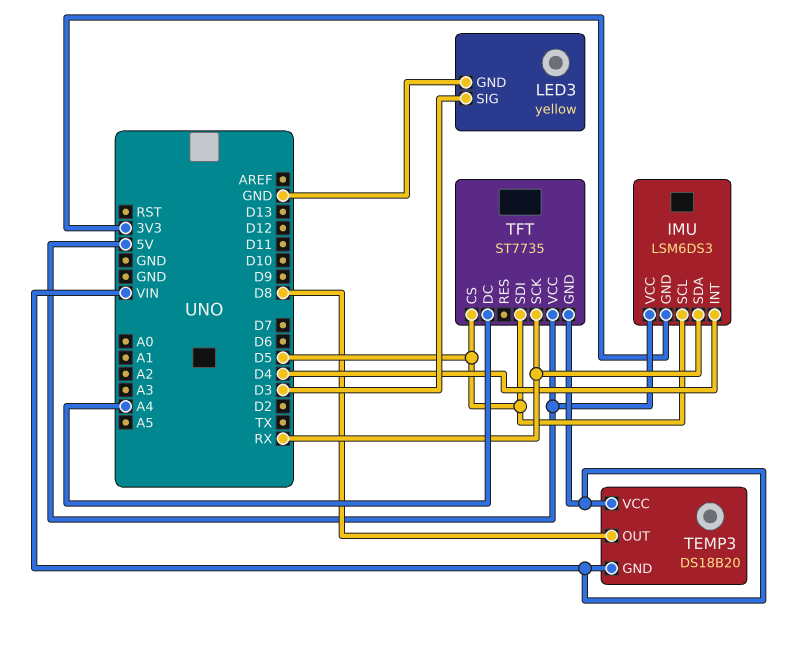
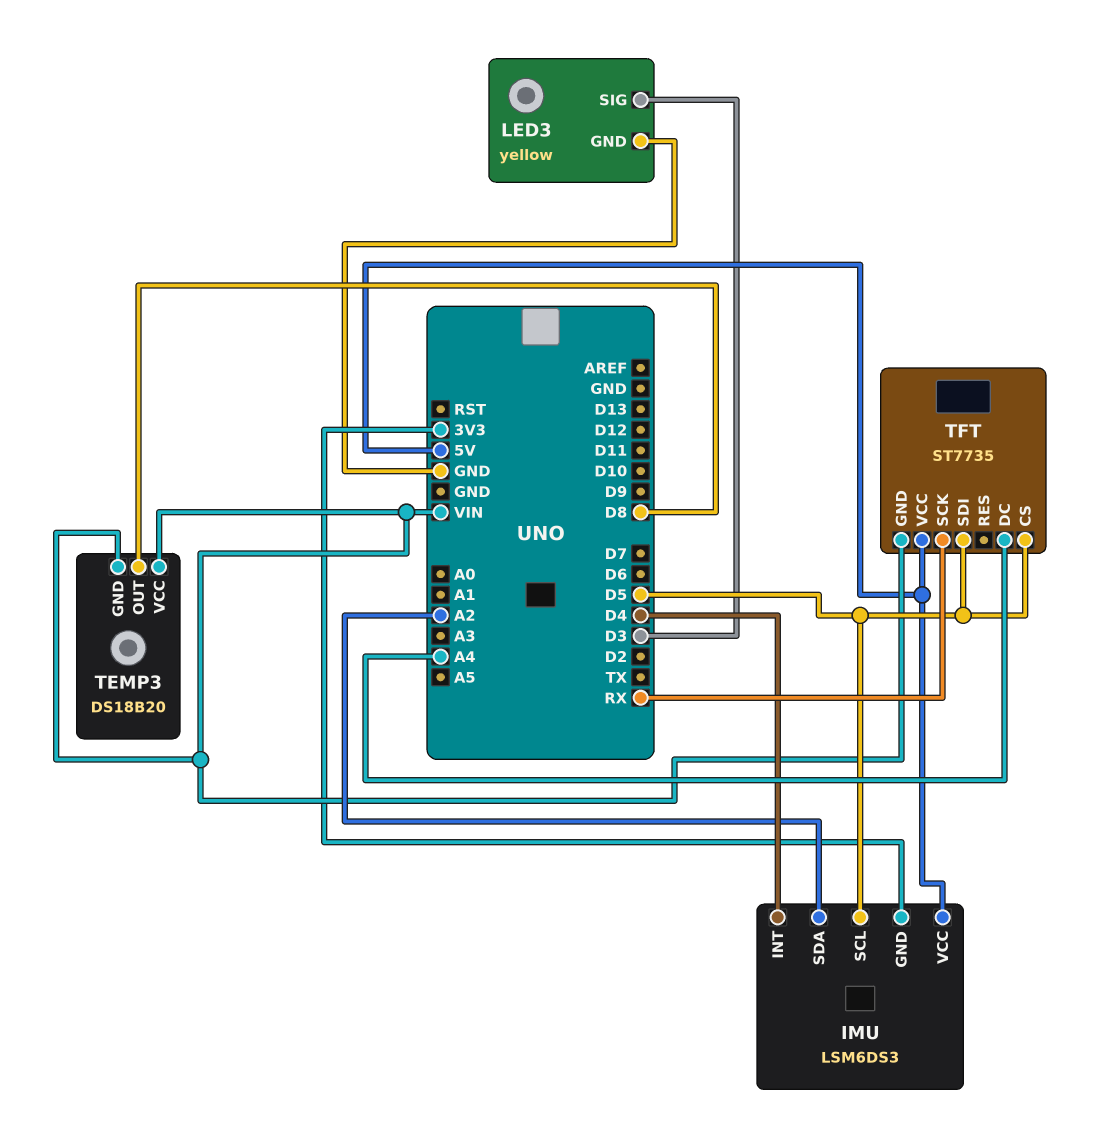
IMU pin SDA: RX -> A2

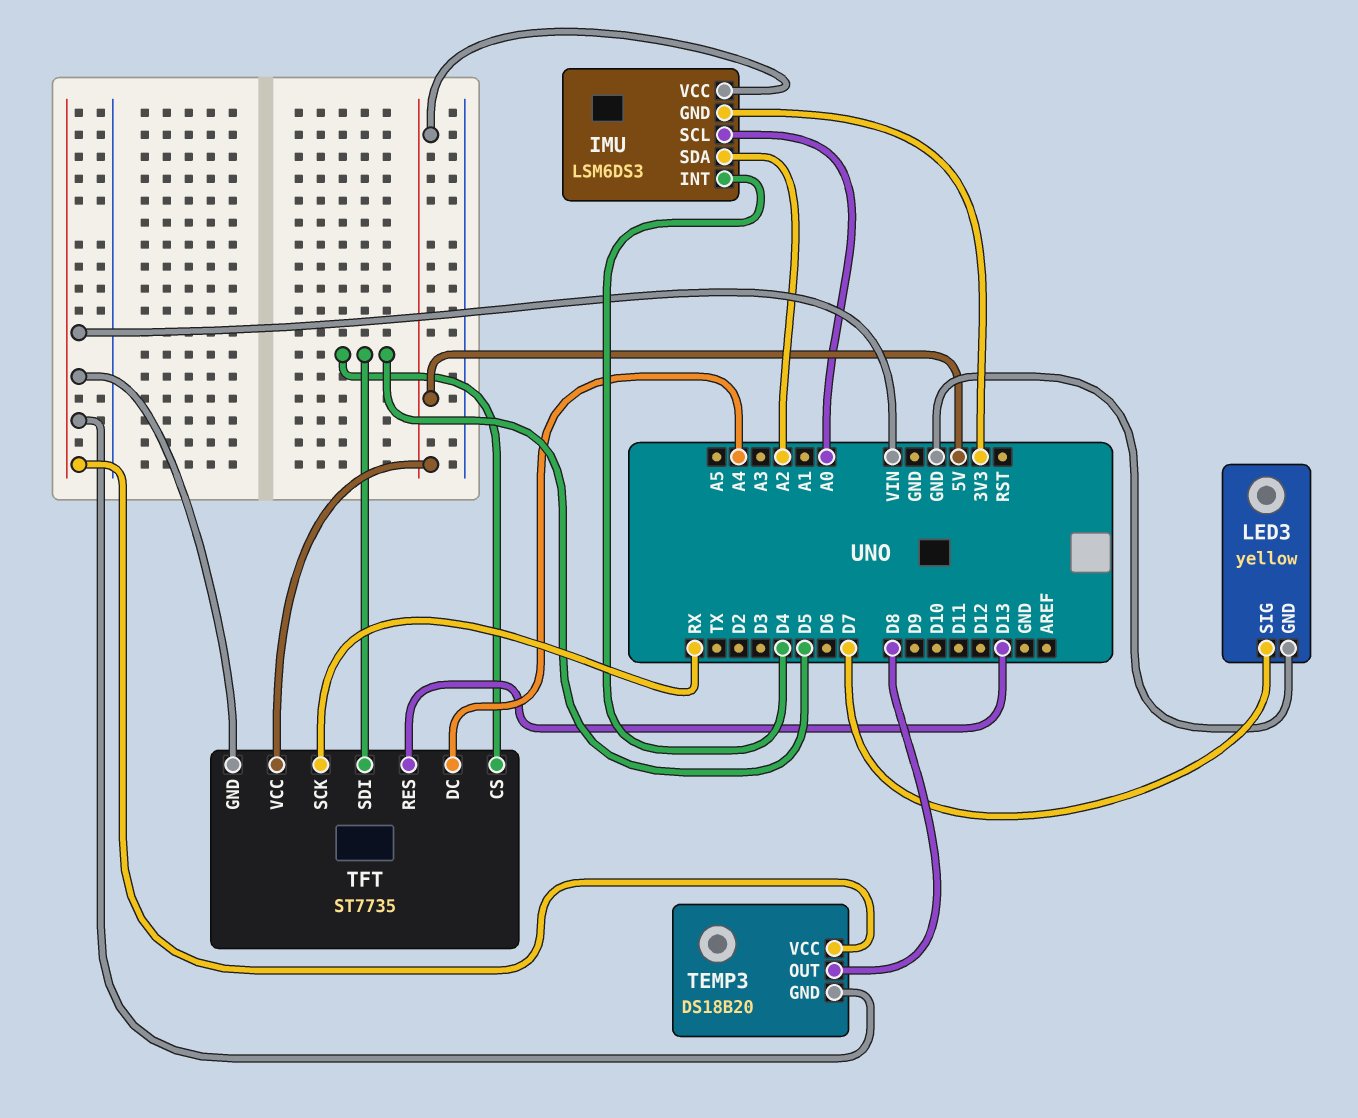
IMU pin SCL: D5 -> A0
LED3 pin SIG: D3 -> D7
TFT pin RES: none -> D13

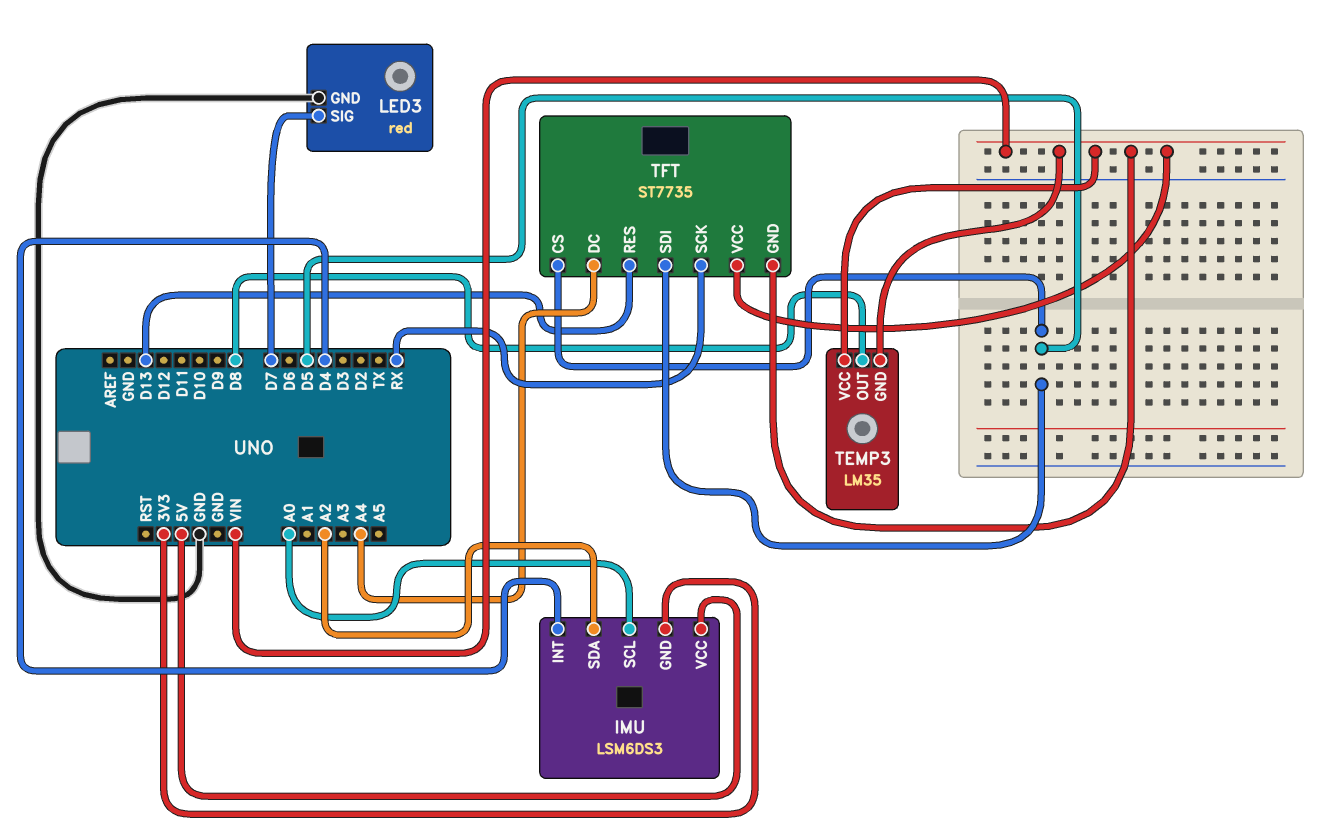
LED3: yellow -> red
TEMP3: DS18B20 -> LM35
TFT pin VCC: 5V -> VIN

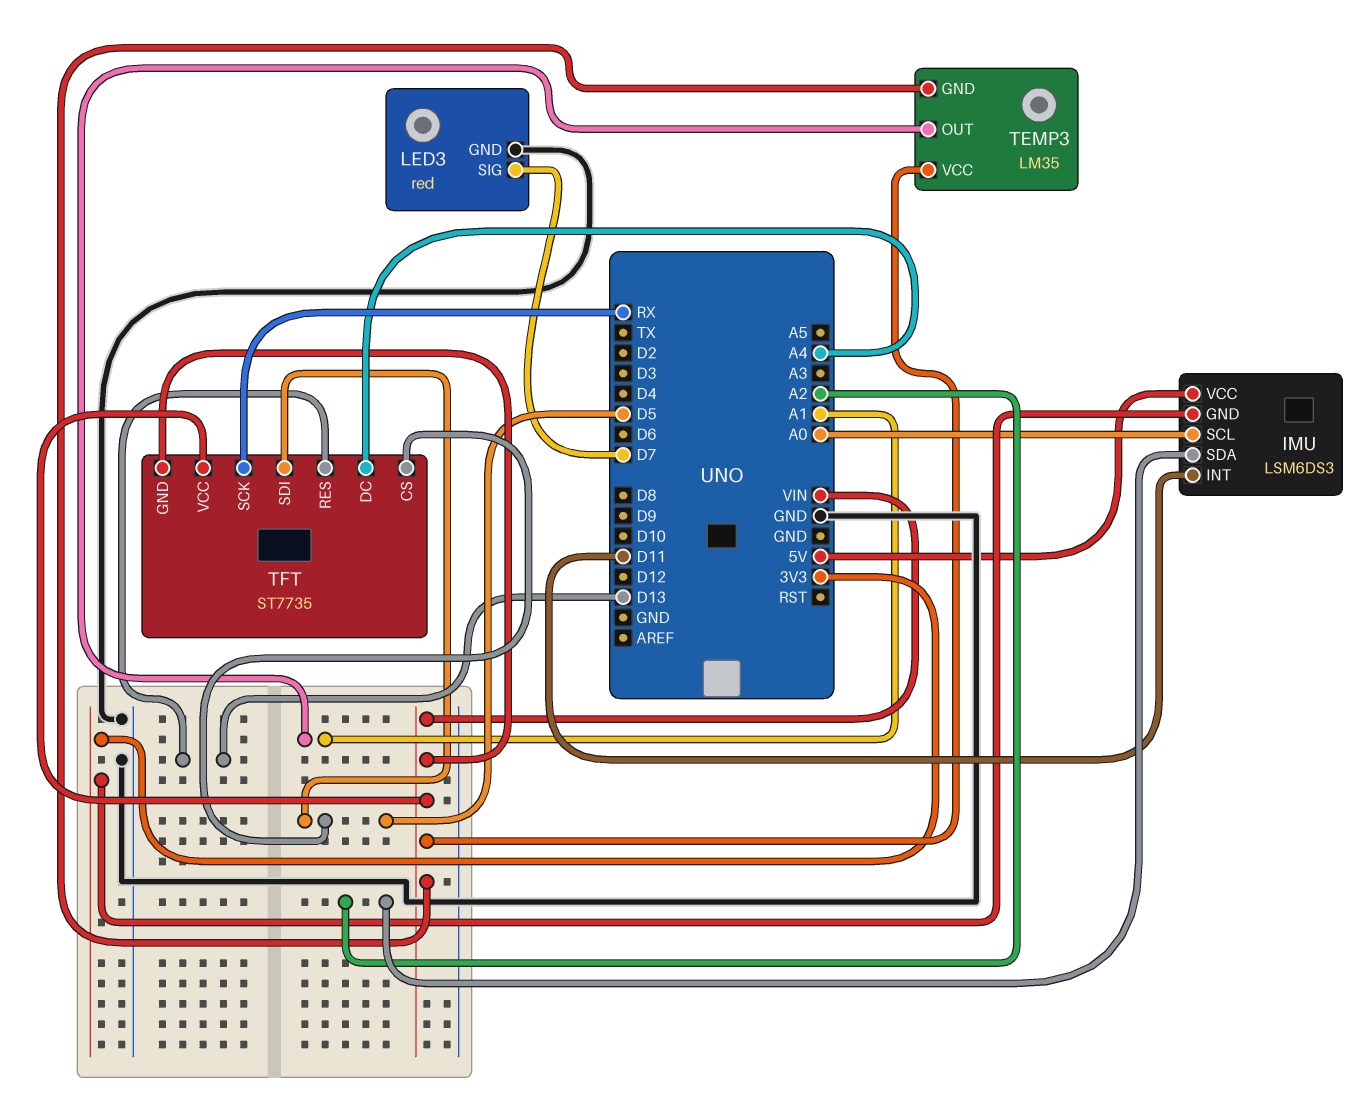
IMU pin INT: D4 -> D11
TEMP3 pin OUT: D8 -> A1

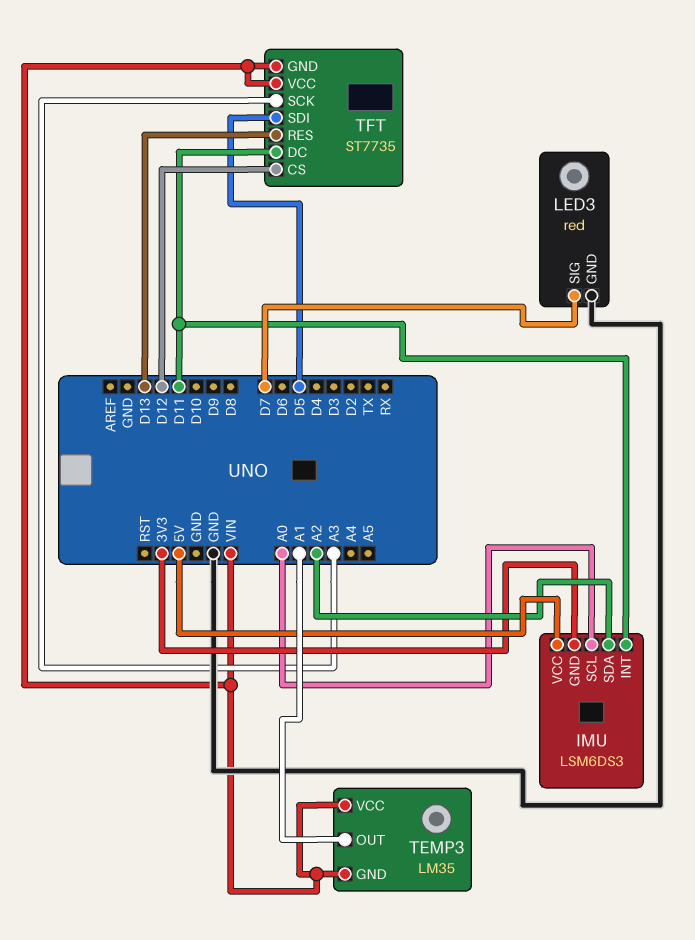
TFT pin CS: D5 -> D12
TFT pin DC: A4 -> D11
TFT pin SCK: RX -> A3

